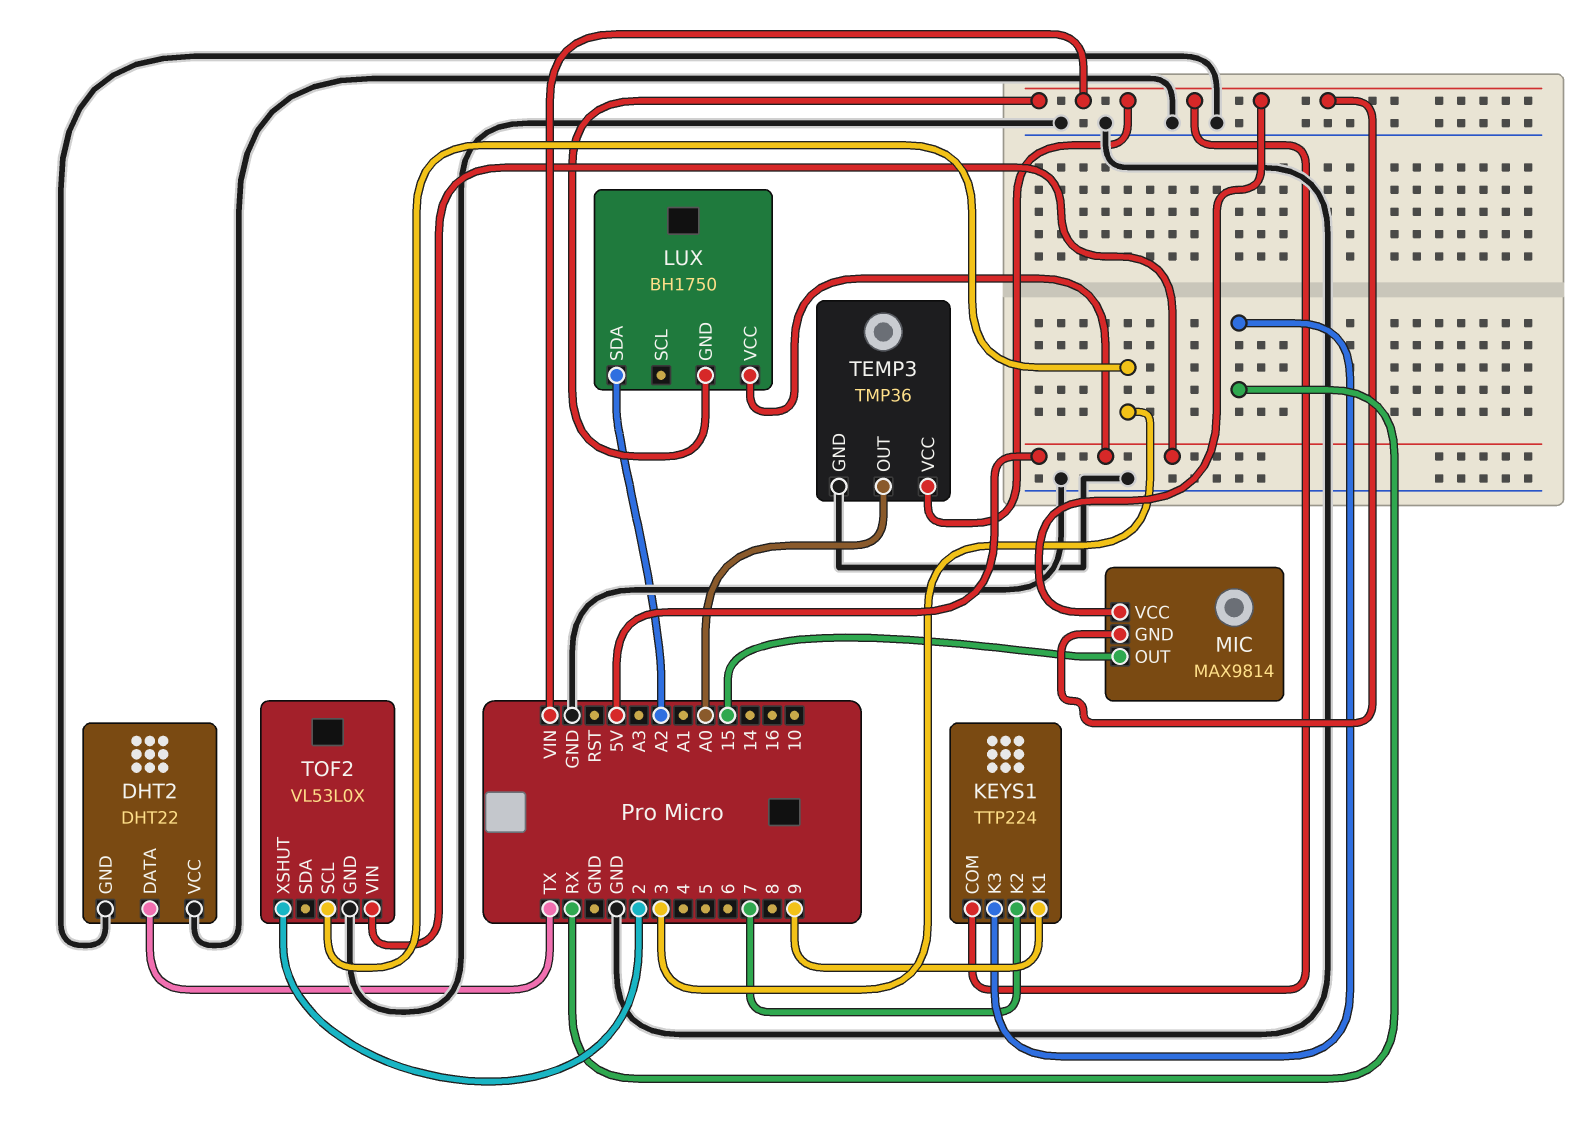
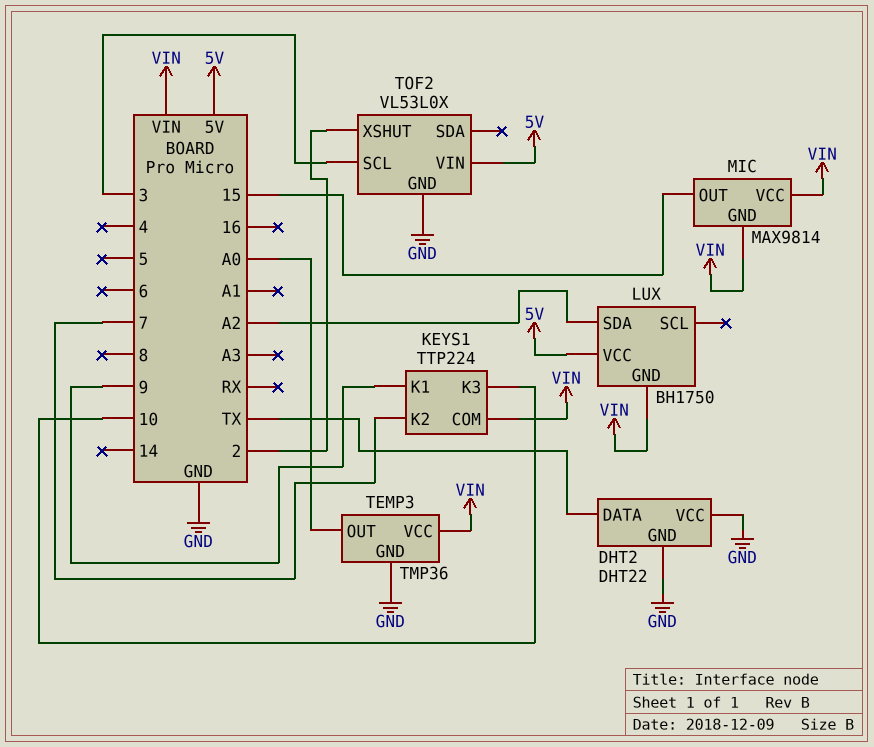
KEYS1 pin K3: RX -> 10

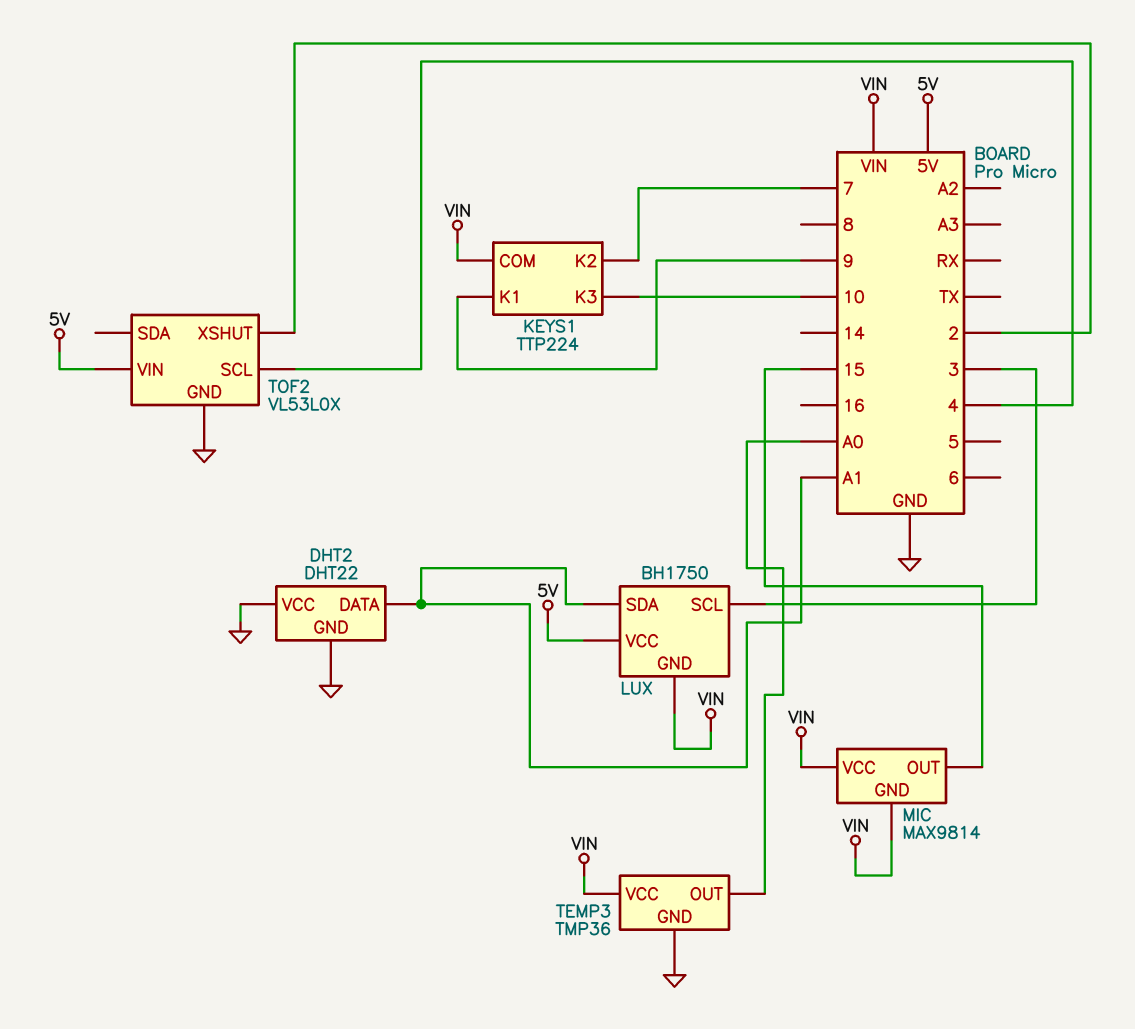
DHT2 pin DATA: TX -> A1
LUX pin SCL: none -> 3
LUX pin SDA: A2 -> A1
TOF2 pin SCL: 3 -> 4

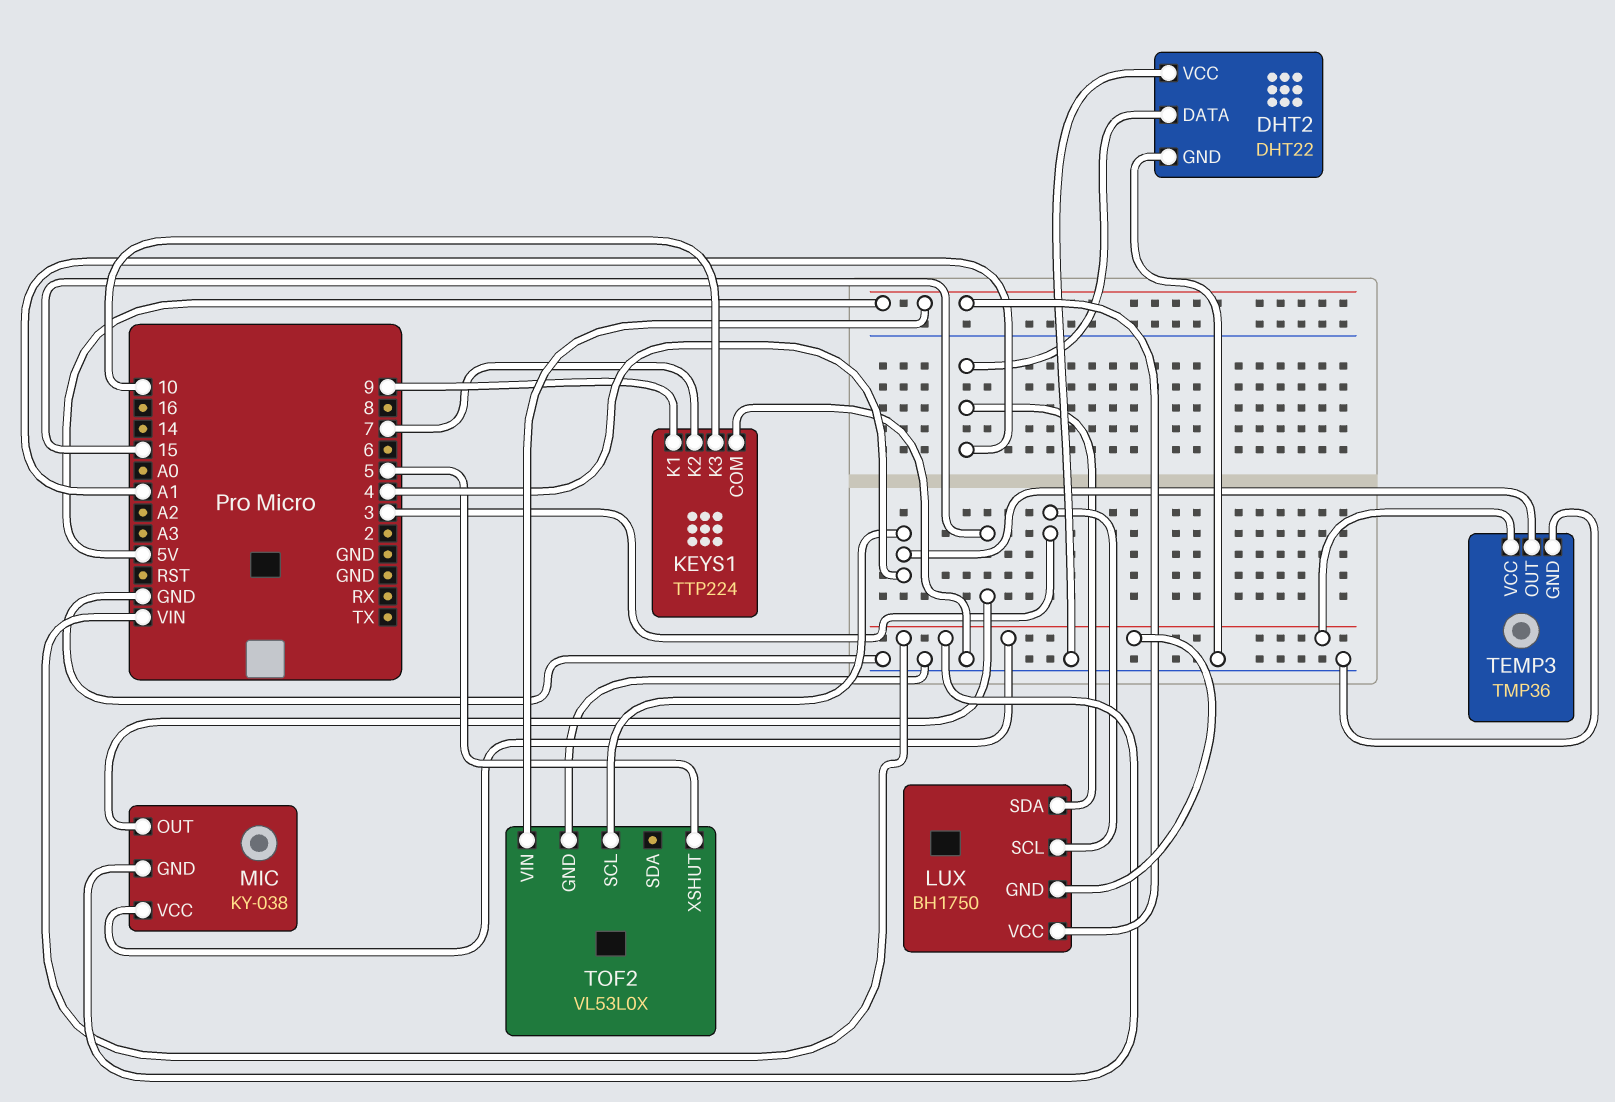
KEYS1 pin COM: VIN -> GND
MIC: MAX9814 -> KY-038
TEMP3 pin OUT: A0 -> 4
TOF2 pin XSHUT: 2 -> 5

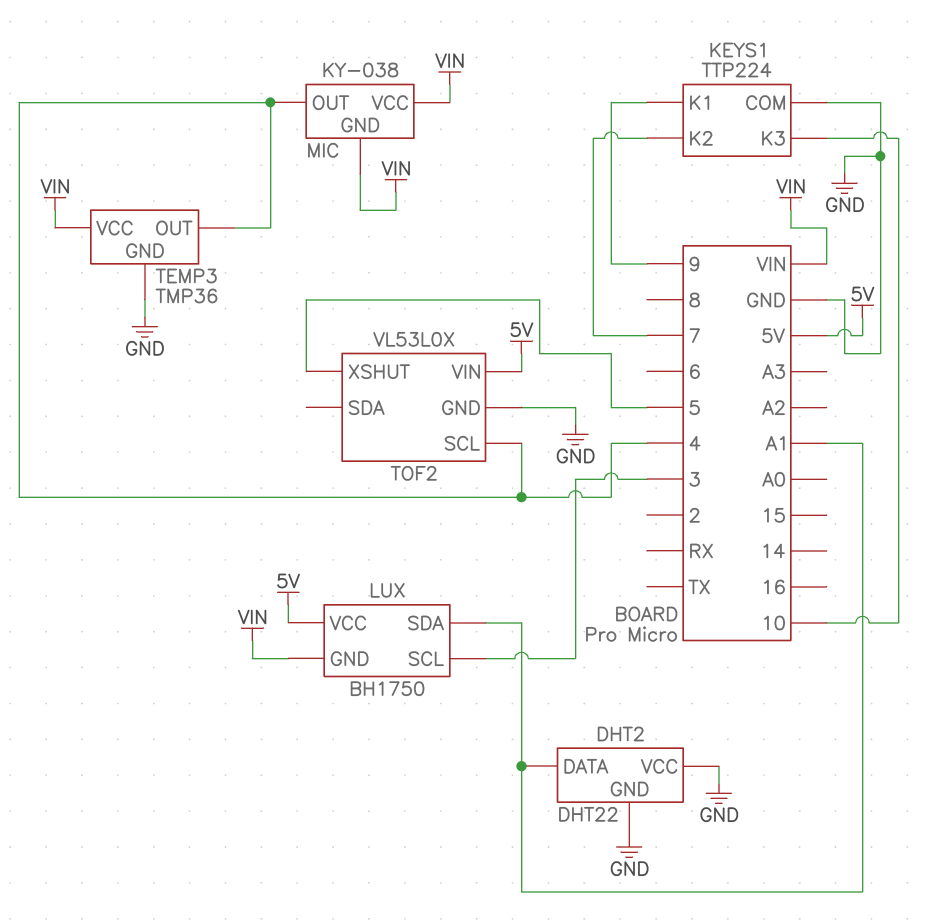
MIC pin OUT: 15 -> 4

